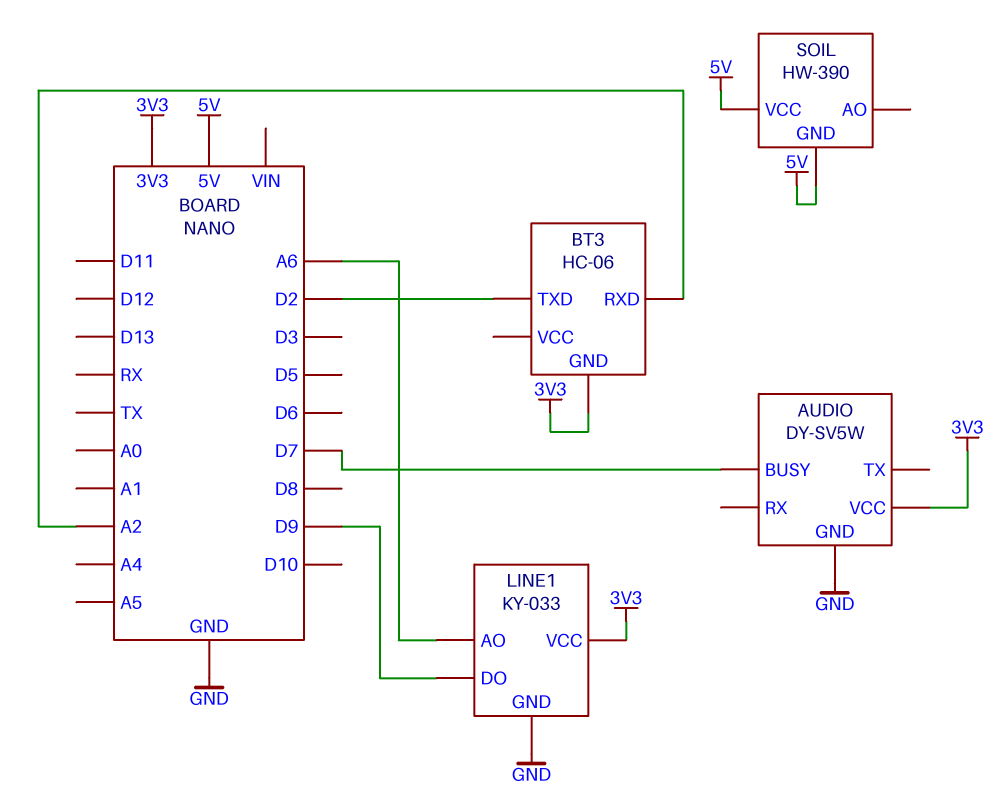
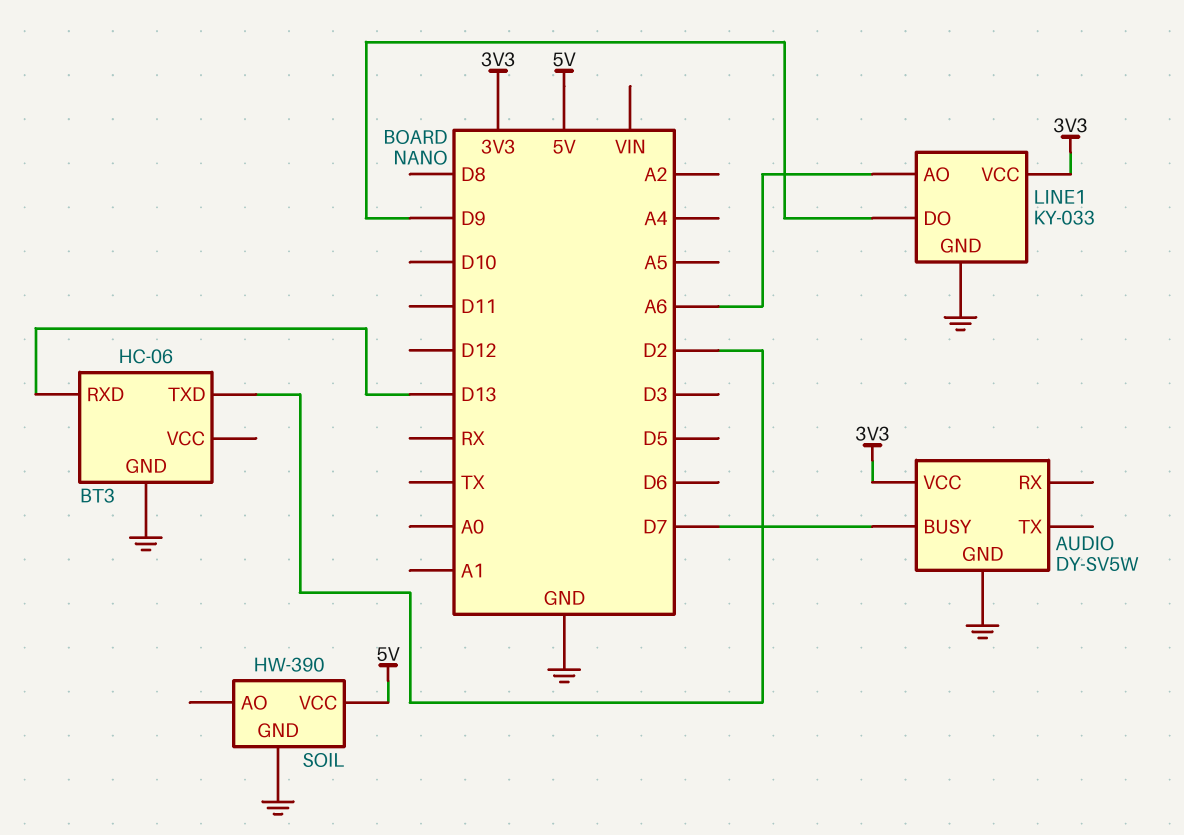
BT3 pin GND: 3V3 -> GND
BT3 pin RXD: A2 -> D13
SOIL pin GND: 5V -> GND

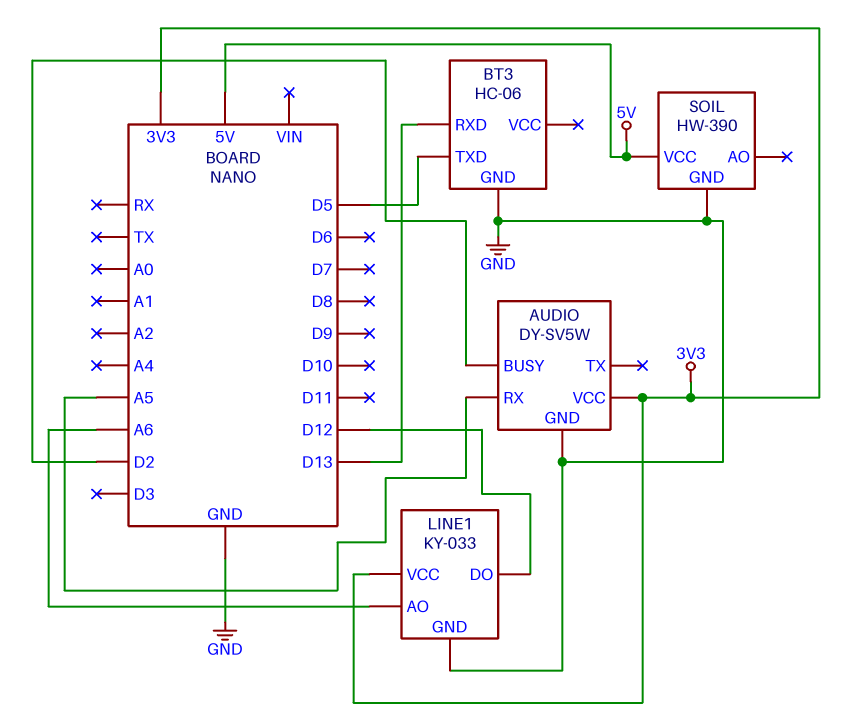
AUDIO pin BUSY: D7 -> D2
AUDIO pin RX: none -> A5
BT3 pin TXD: D2 -> D5
LINE1 pin DO: D9 -> D12

